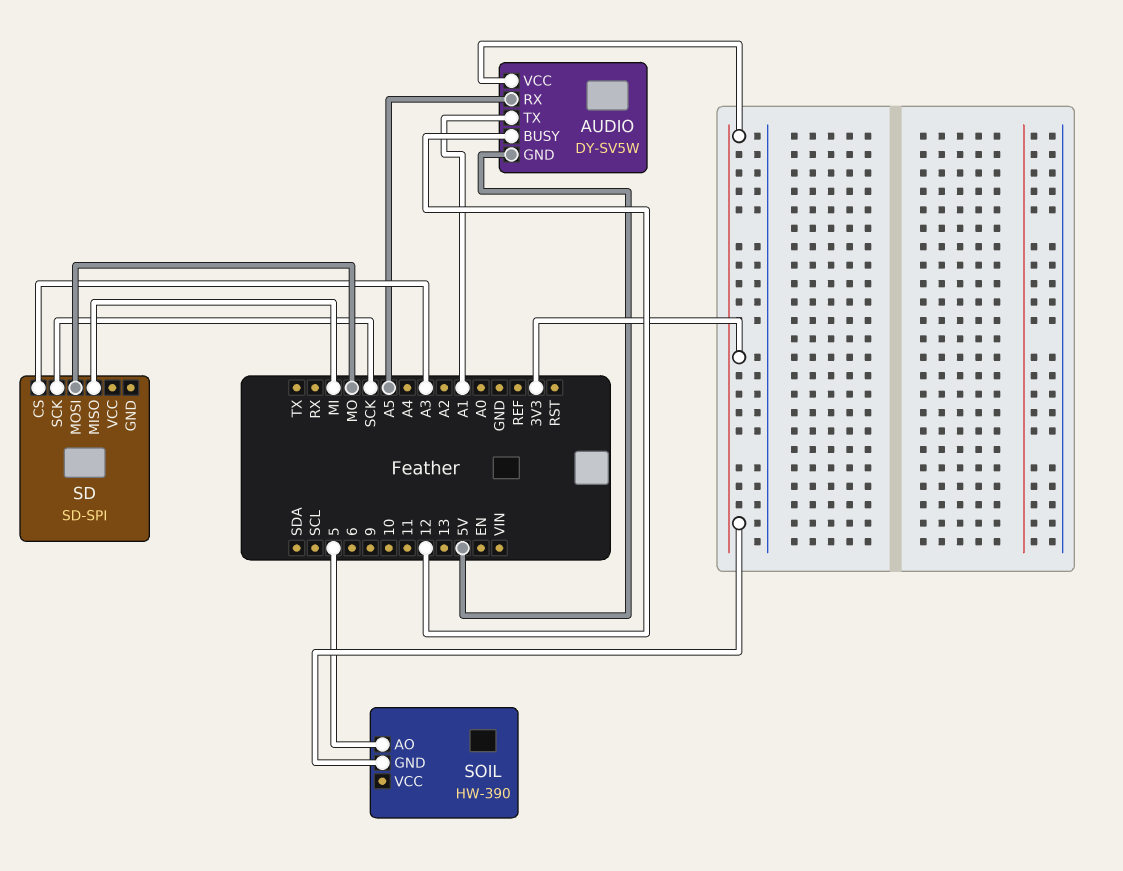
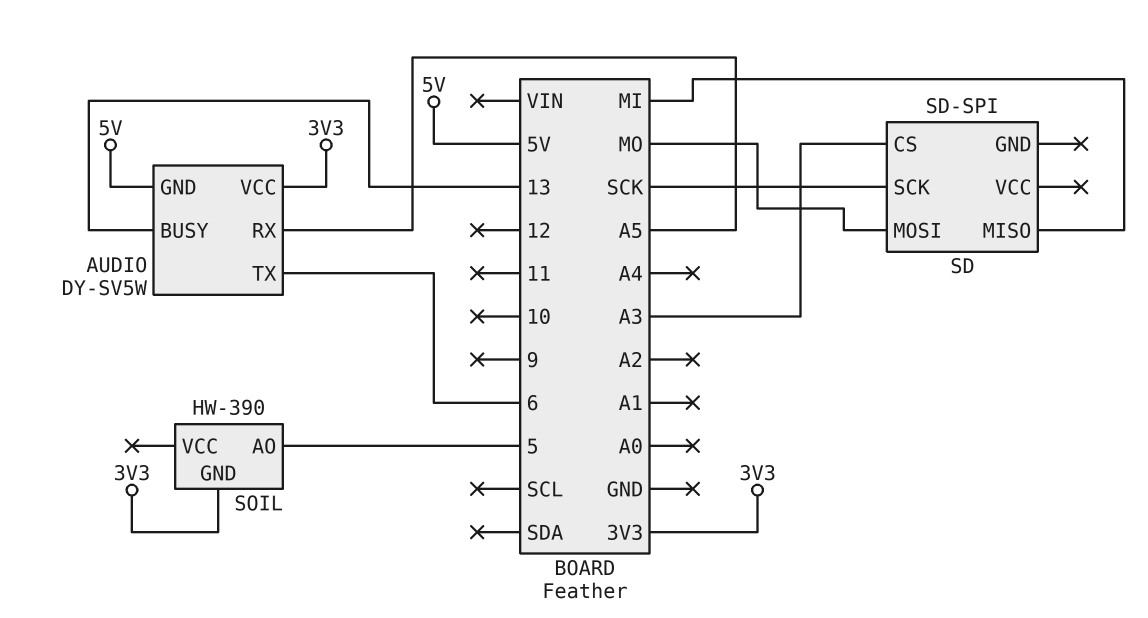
AUDIO pin BUSY: 12 -> 13
AUDIO pin TX: A1 -> 6

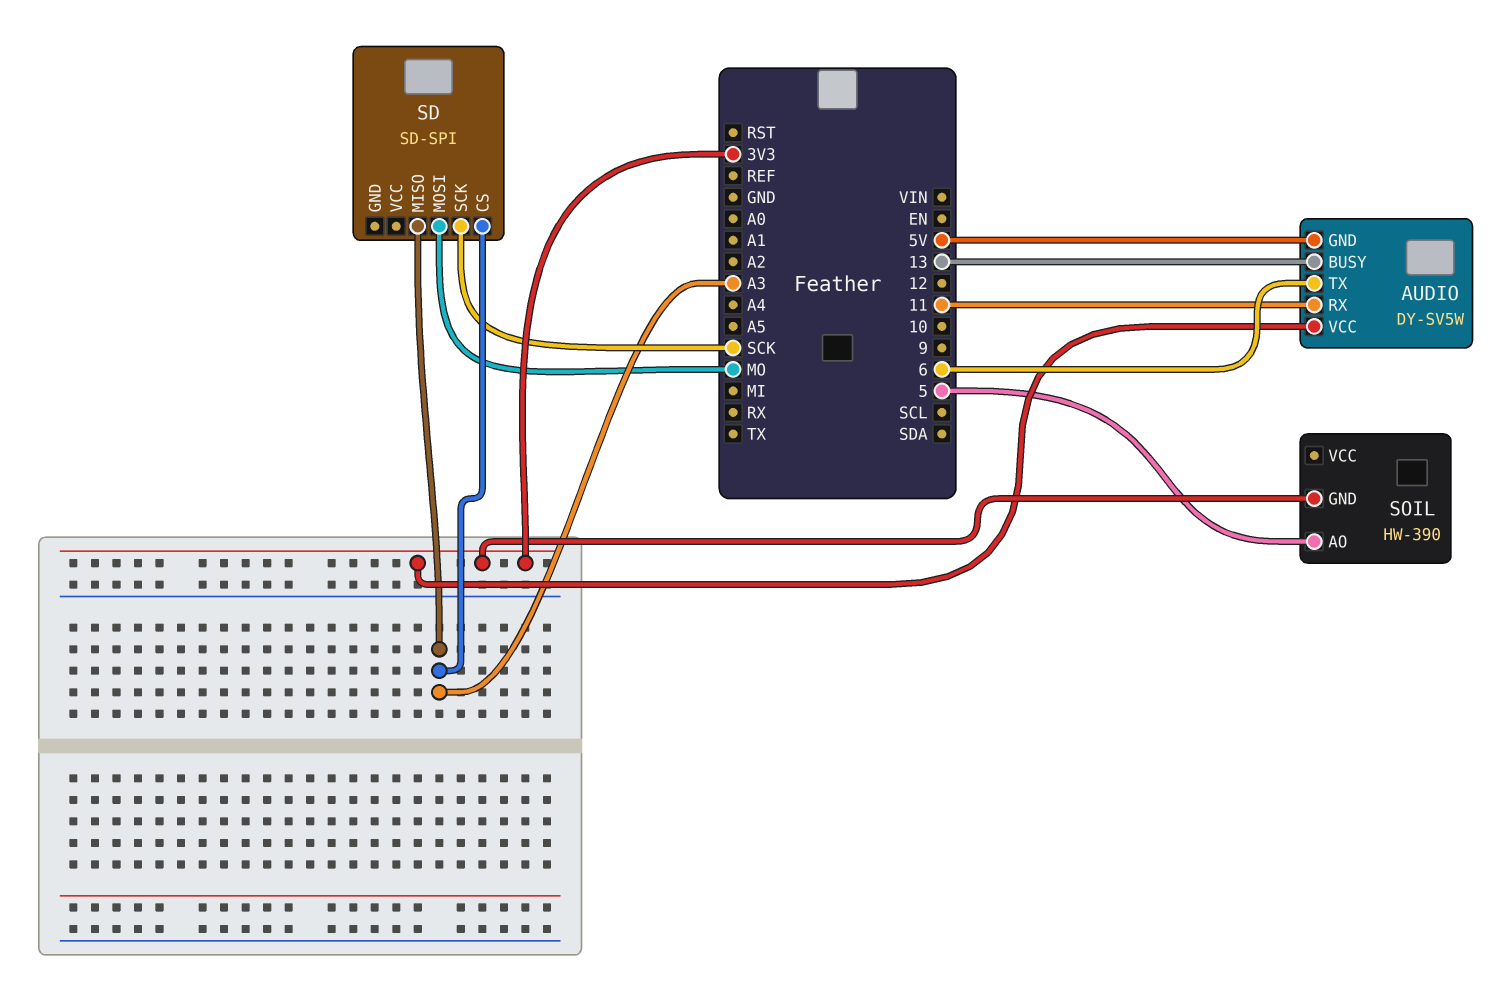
AUDIO pin RX: A5 -> 11
SD pin MISO: MI -> A3

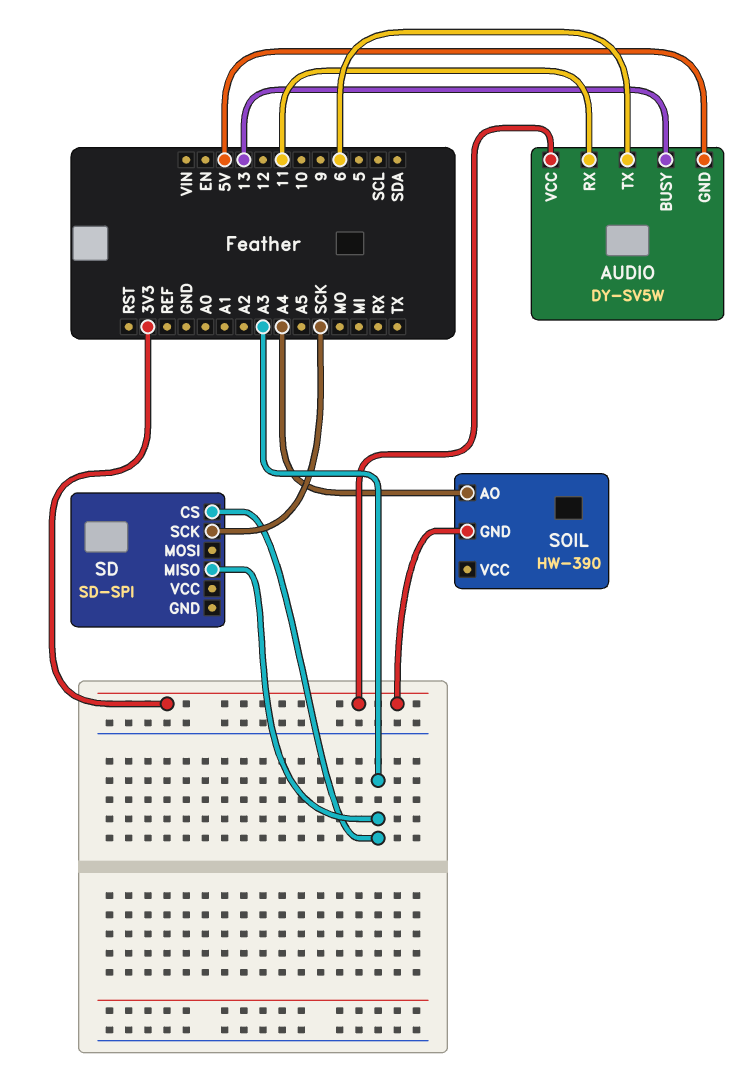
SD pin MOSI: MO -> none
SOIL pin AO: 5 -> A4

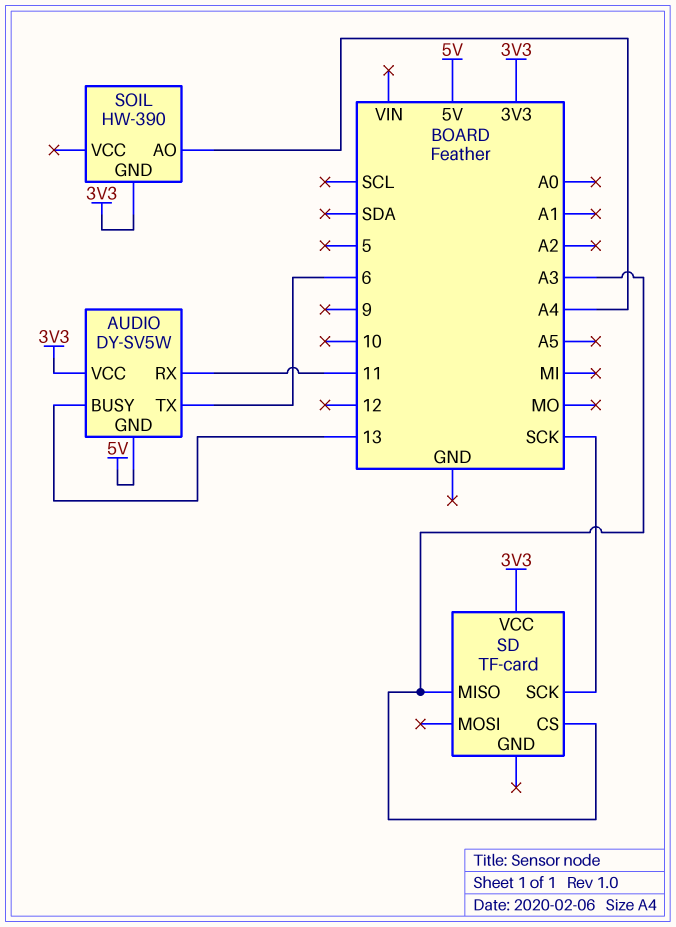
SD: SD-SPI -> TF-card
SD pin VCC: none -> 3V3

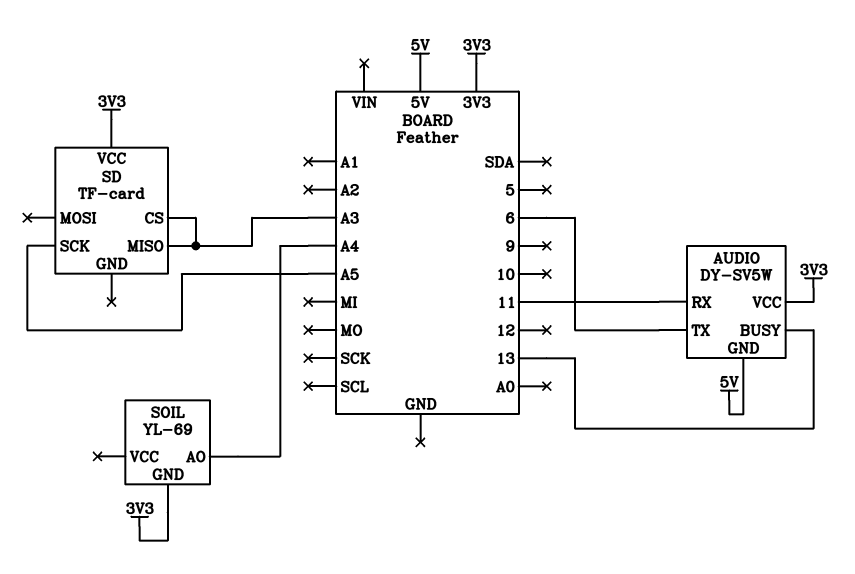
SD pin SCK: SCK -> A5
SOIL: HW-390 -> YL-69

